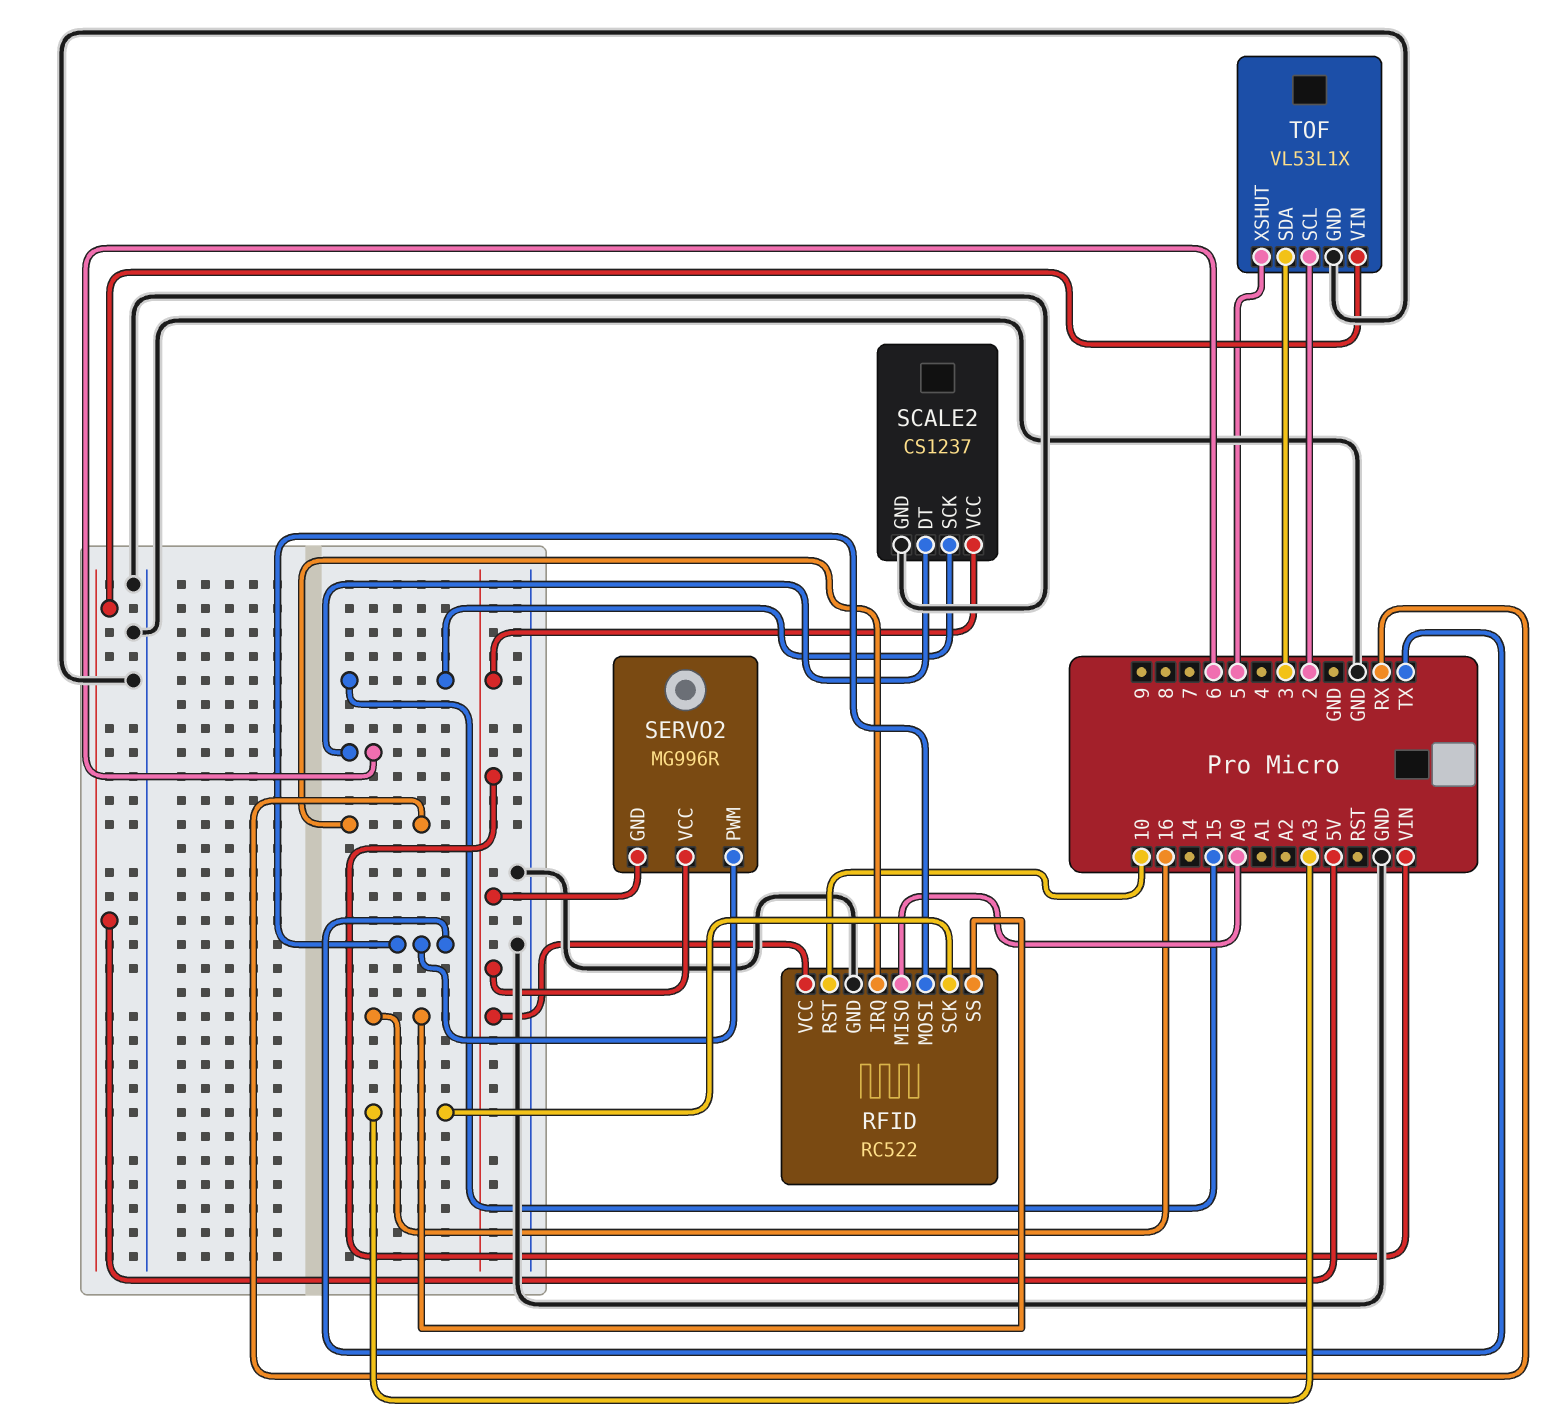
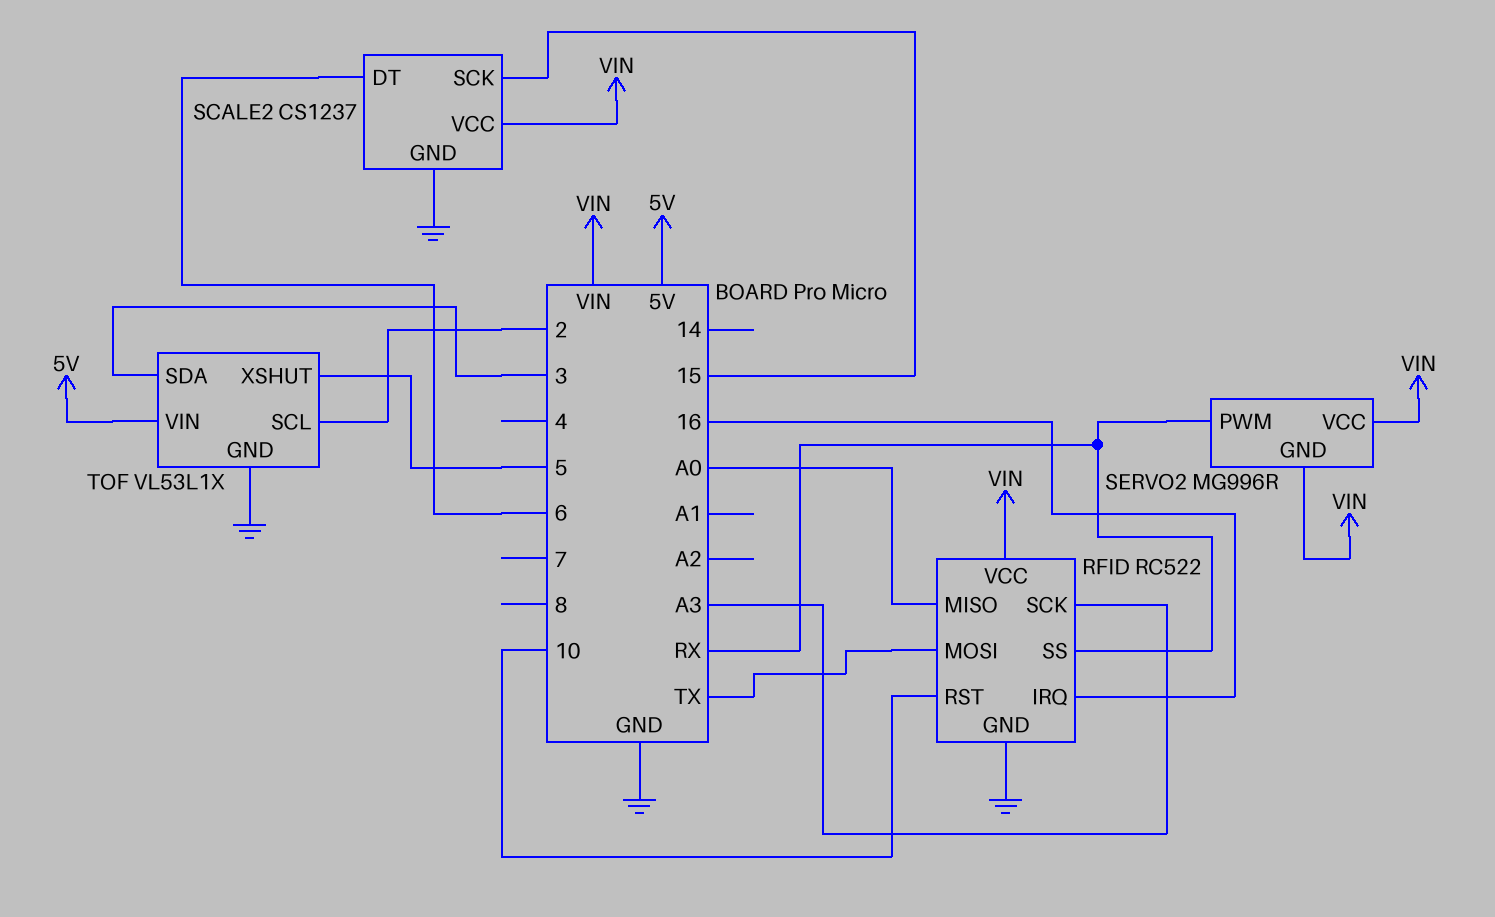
RFID pin IRQ: RX -> 16
RFID pin SS: 16 -> RX
SERVO2 pin PWM: TX -> RX

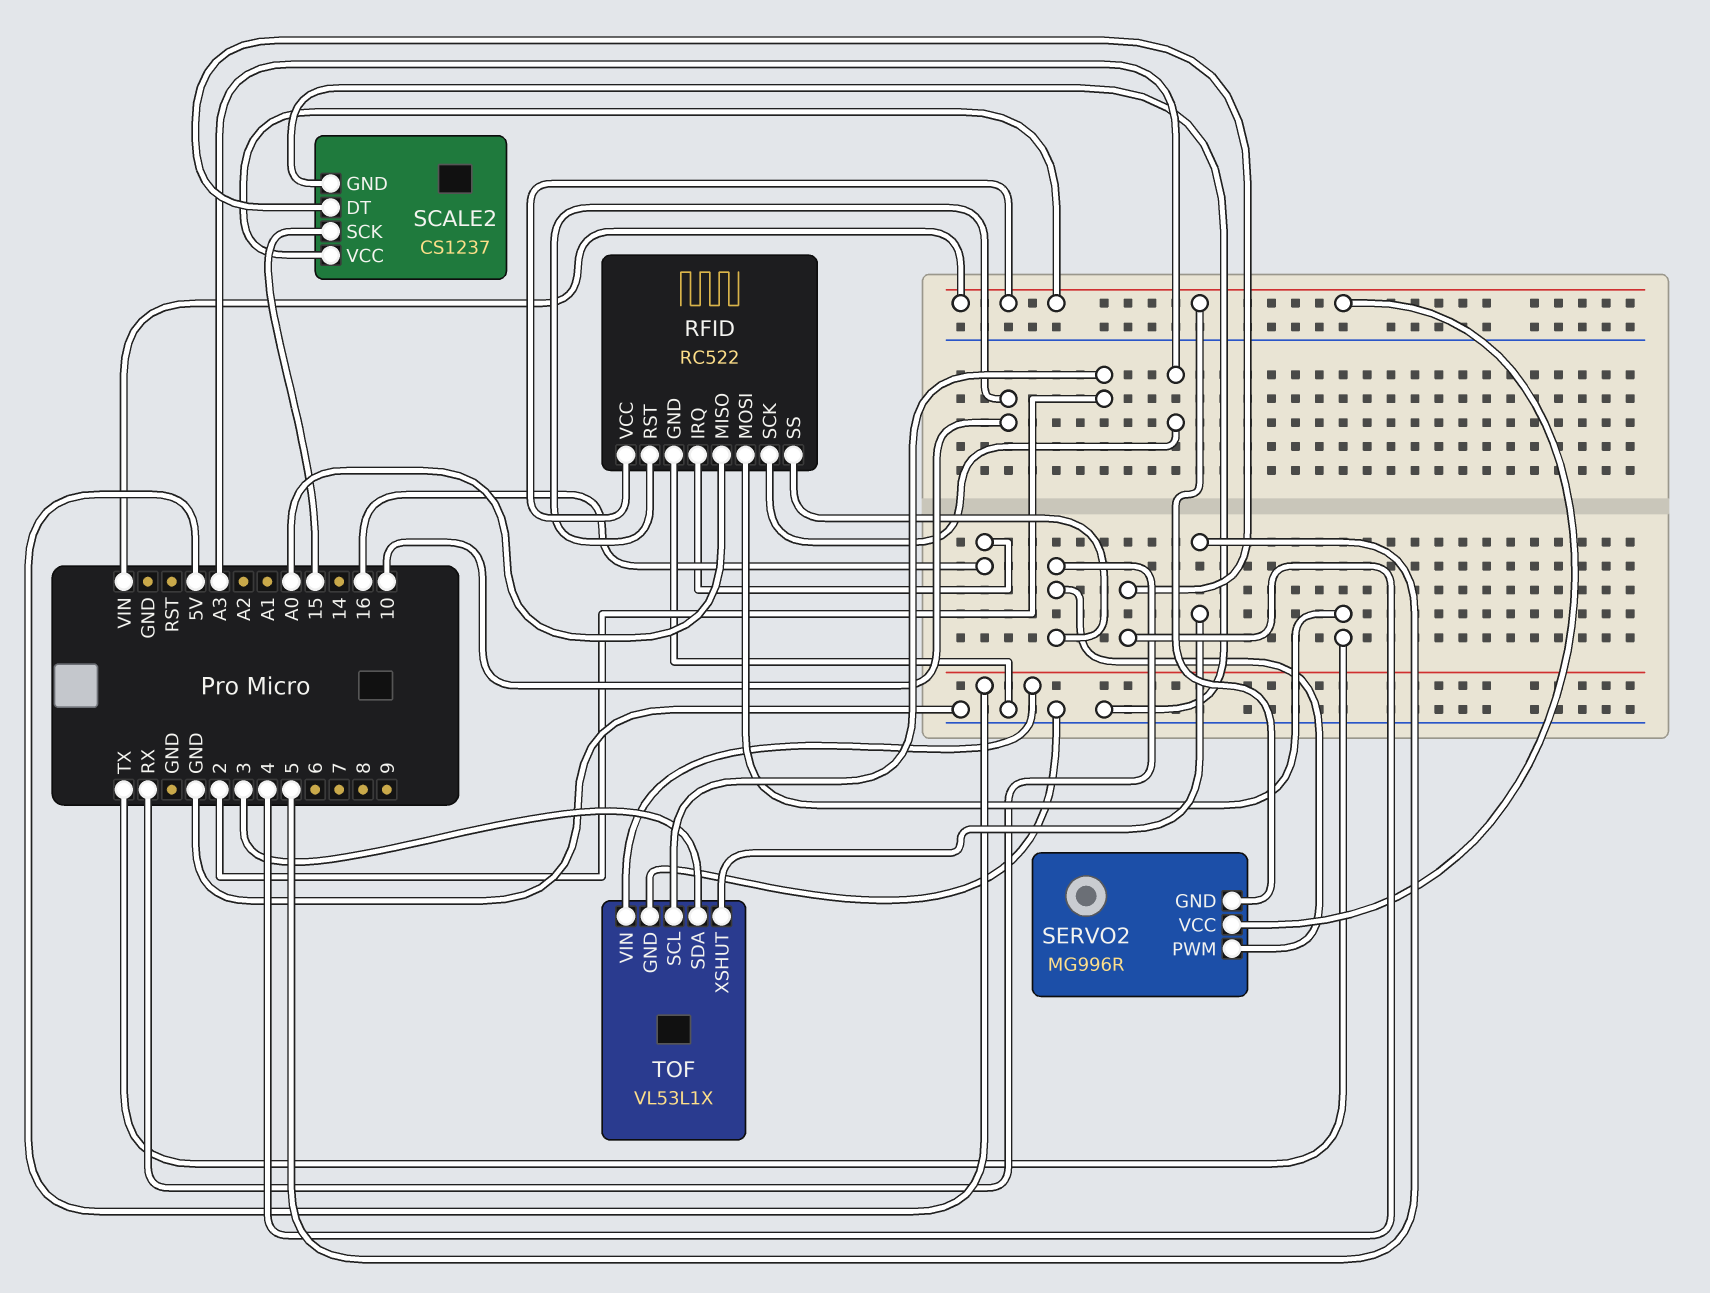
SCALE2 pin DT: 6 -> 4

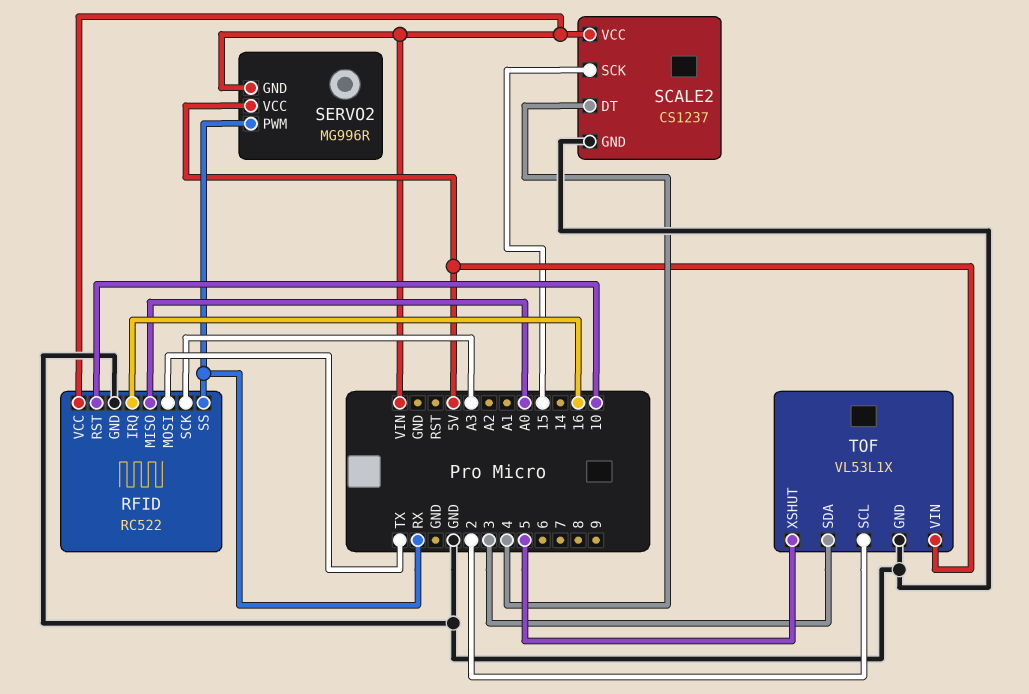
SERVO2 pin VCC: VIN -> 5V

